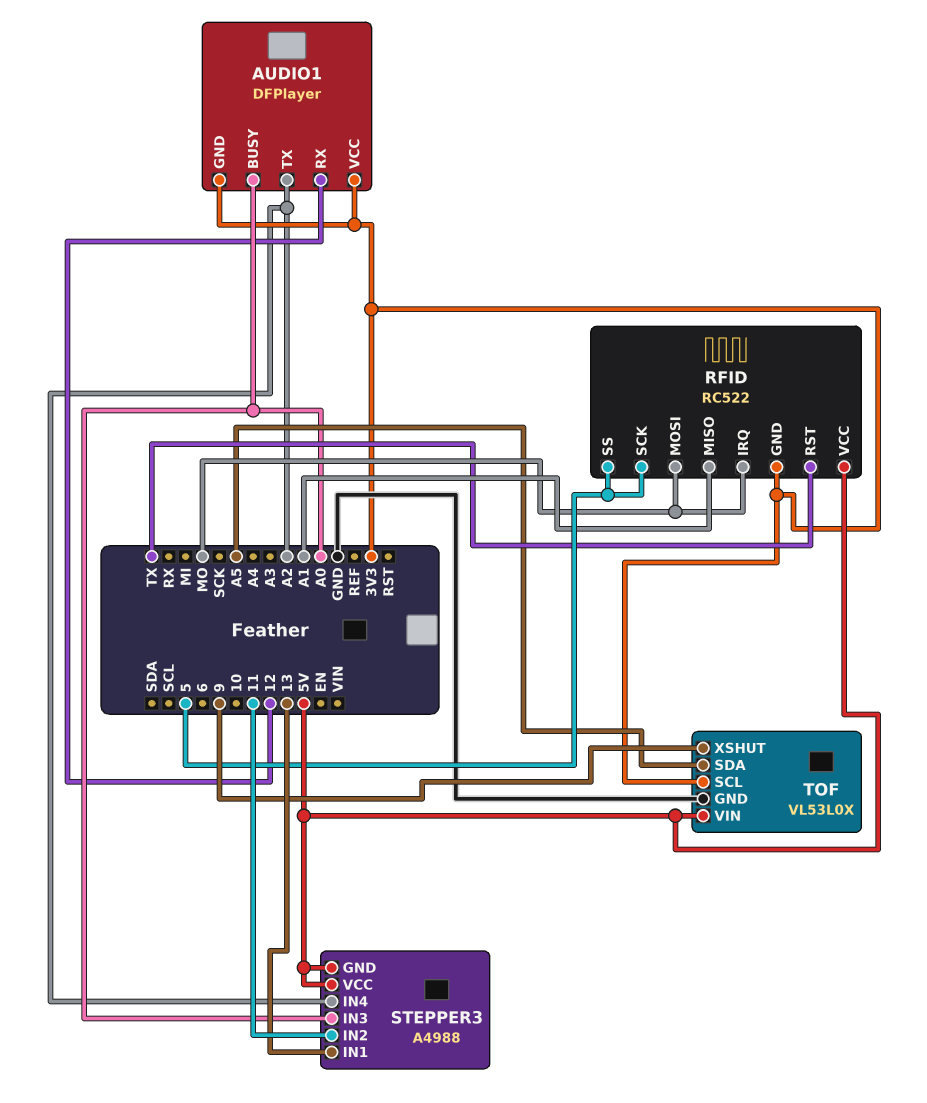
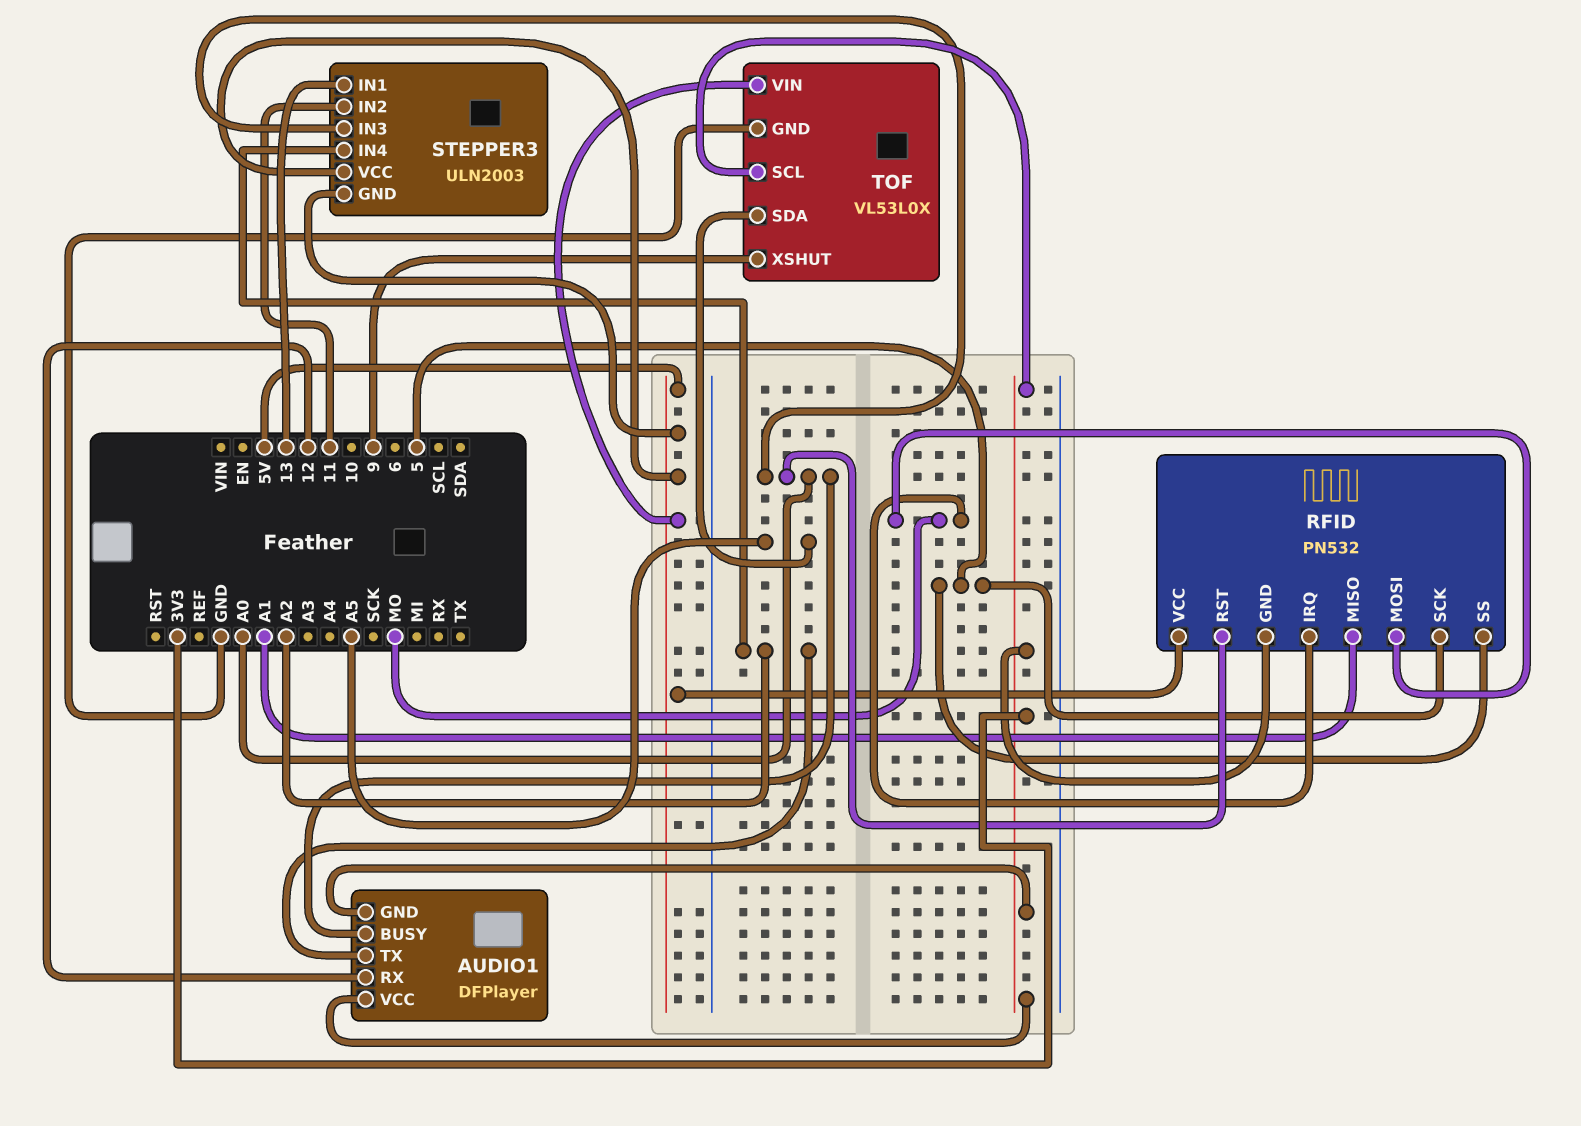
RFID: RC522 -> PN532
RFID pin RST: TX -> A0
STEPPER3: A4988 -> ULN2003

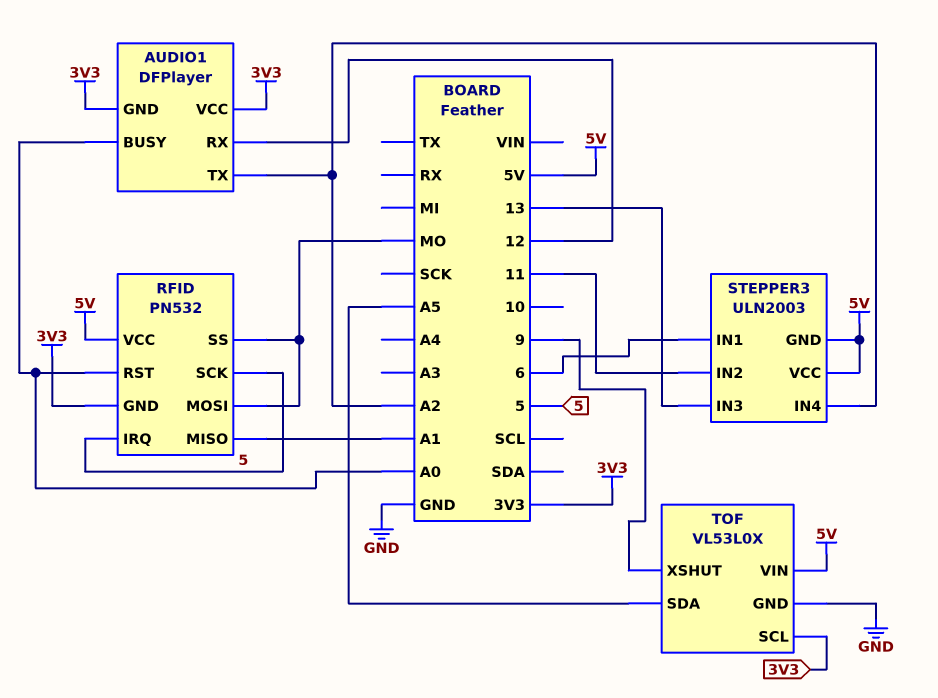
RFID pin IRQ: MO -> 5
RFID pin SS: 5 -> MO
STEPPER3 pin IN1: 13 -> 6
STEPPER3 pin IN3: A0 -> 13

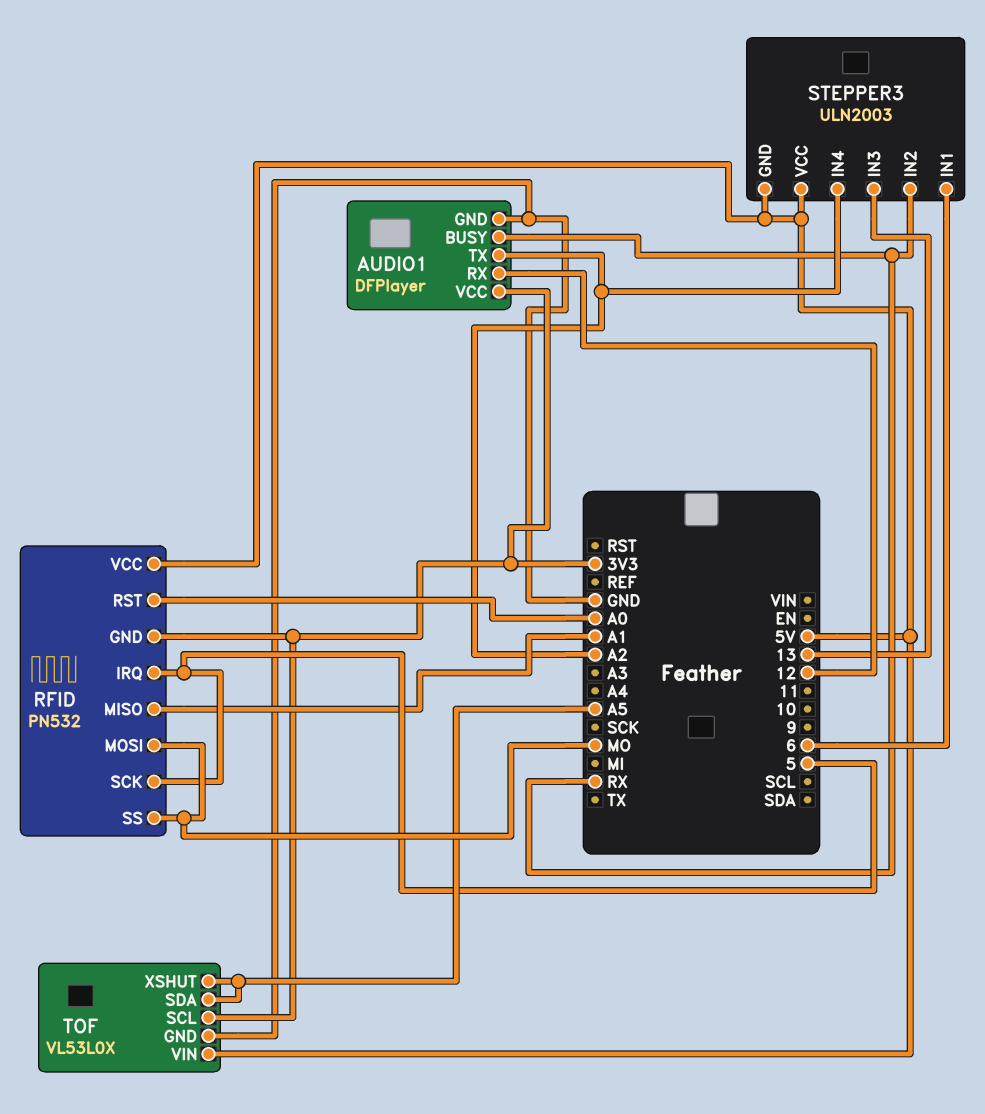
AUDIO1 pin BUSY: A0 -> RX
AUDIO1 pin GND: 3V3 -> GND
STEPPER3 pin IN2: 11 -> RX
TOF pin XSHUT: 9 -> A5

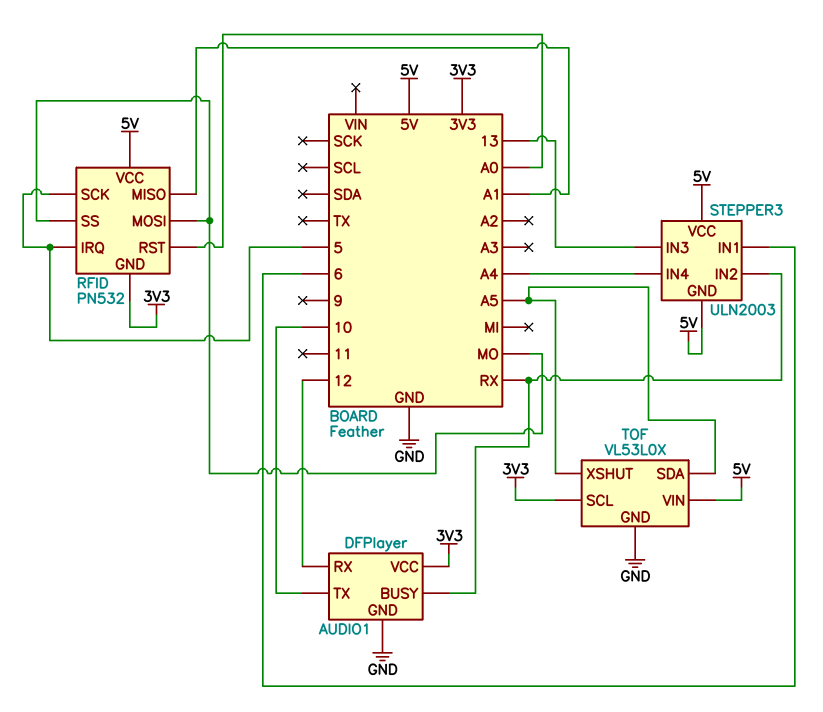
AUDIO1 pin TX: A2 -> 10
STEPPER3 pin IN4: A2 -> A4

